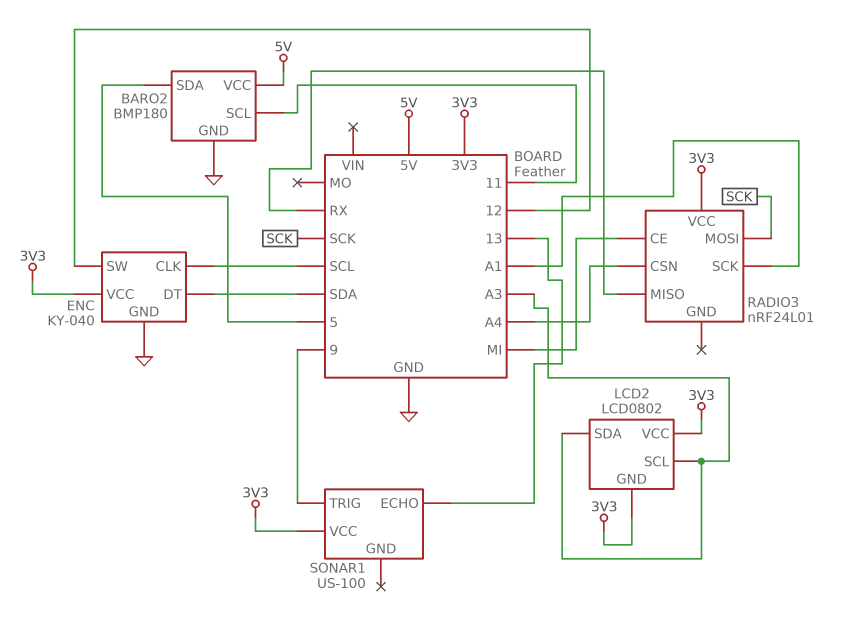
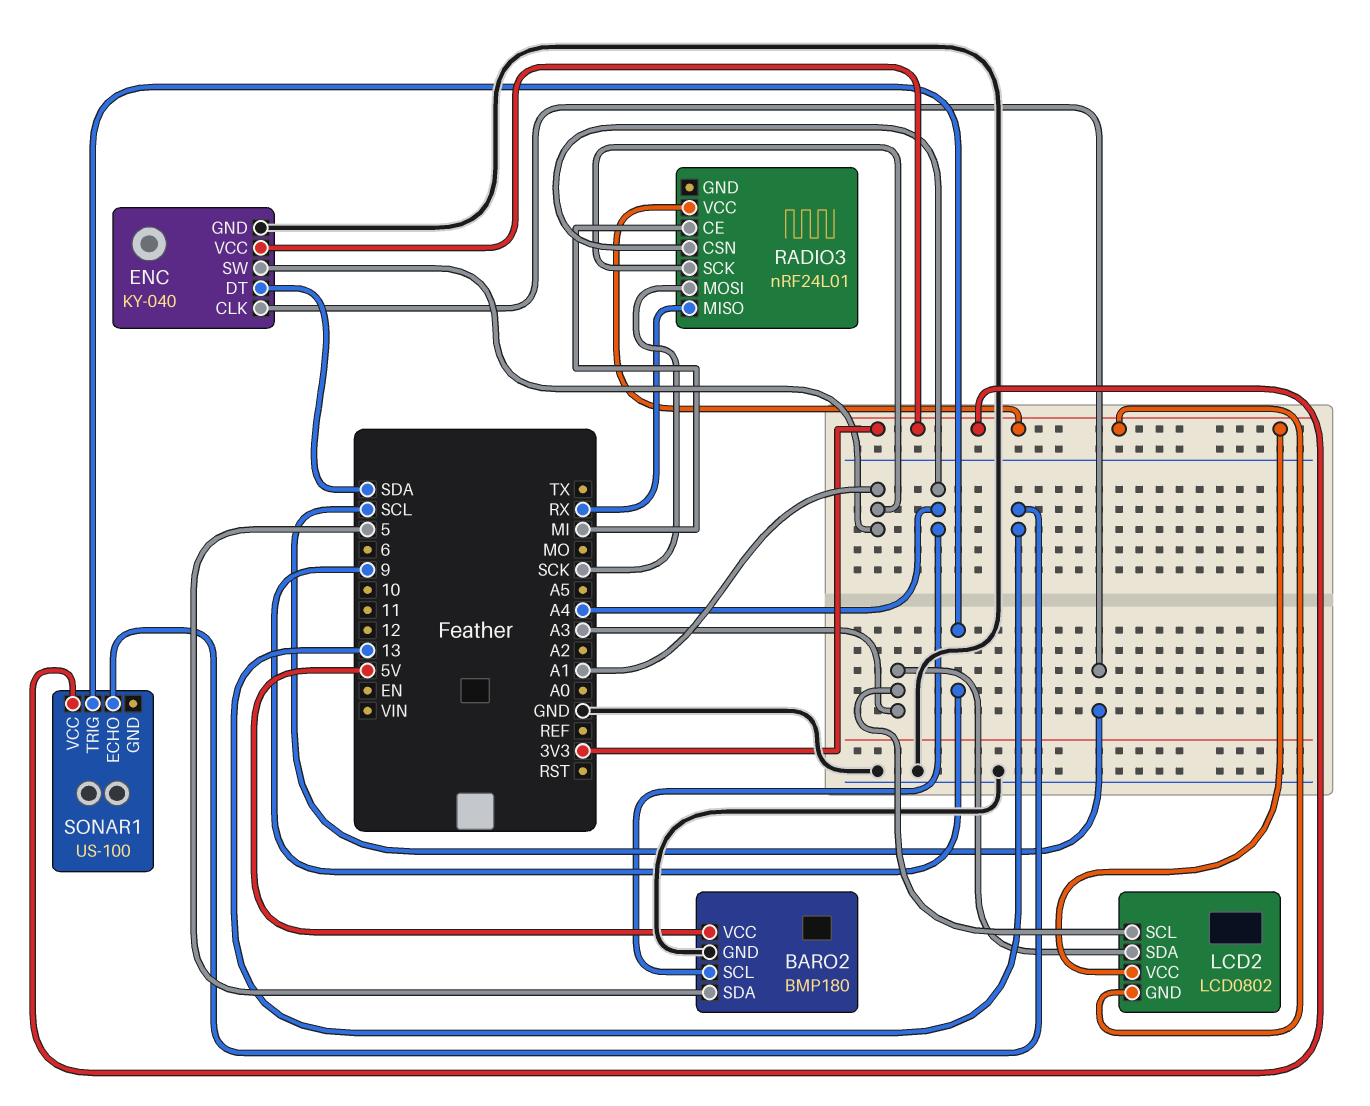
BARO2 pin SCL: 11 -> A4
ENC pin SW: 12 -> A1

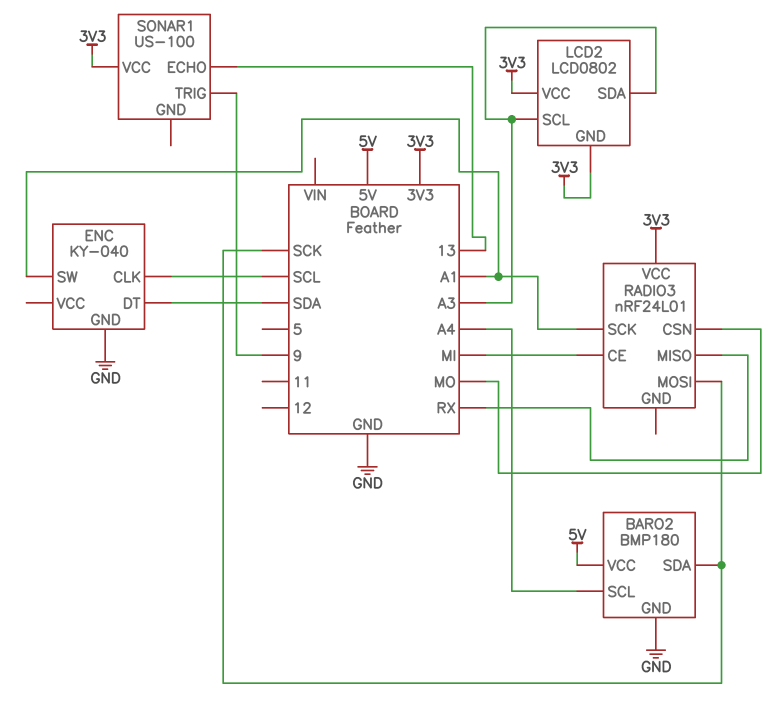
BARO2 pin SDA: 5 -> SCK
ENC pin VCC: 3V3 -> none
RADIO3 pin CSN: A4 -> MO

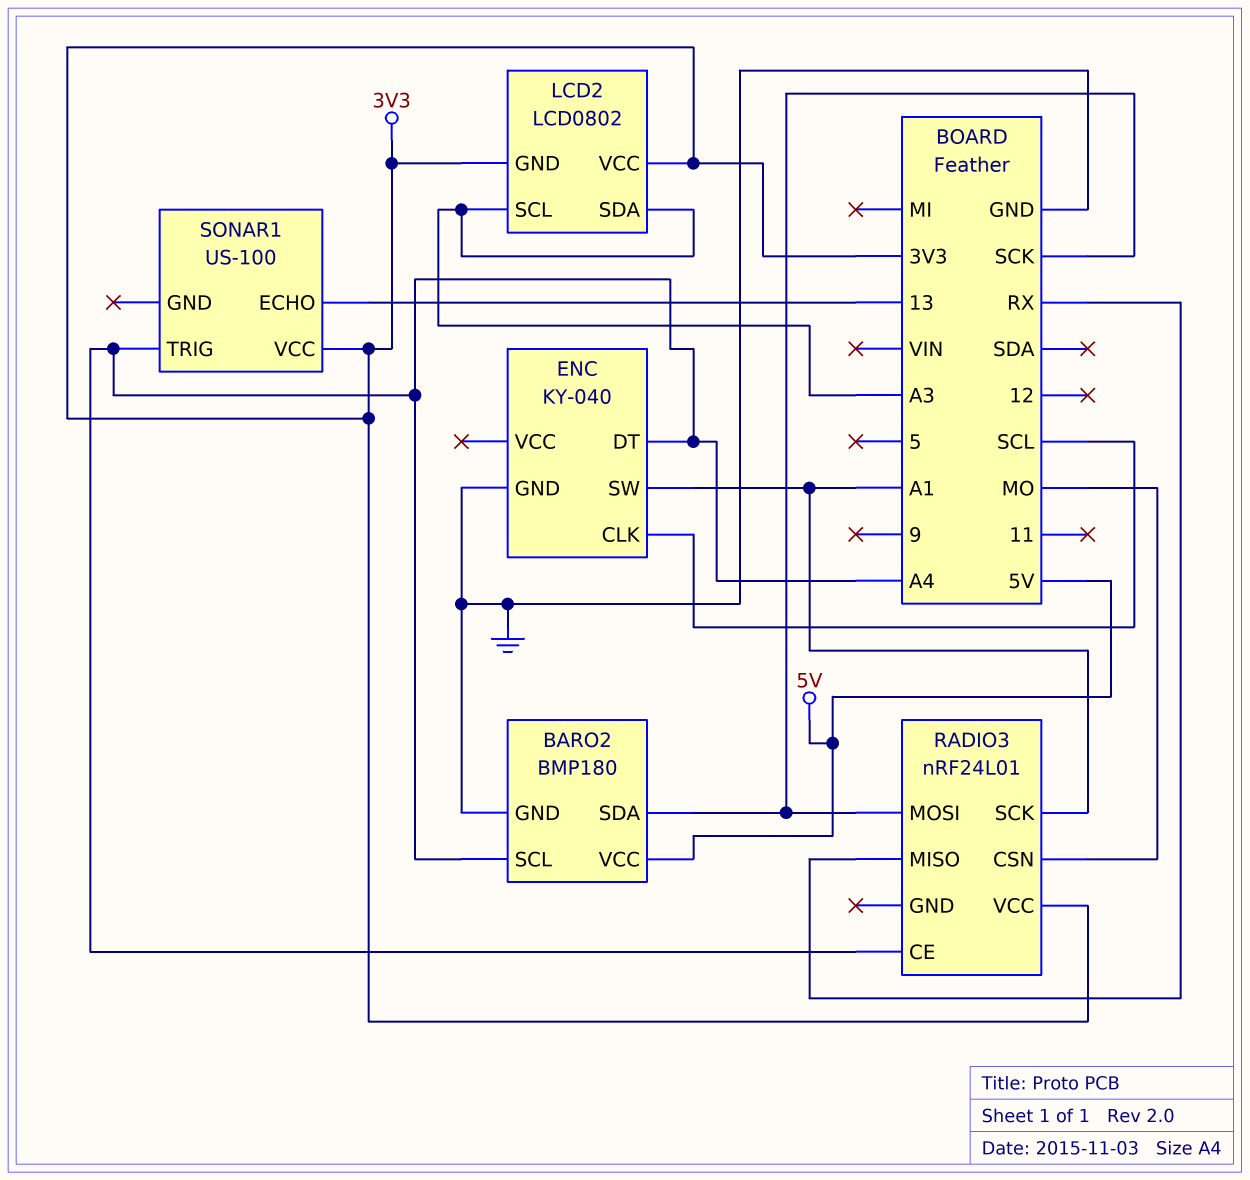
ENC pin DT: SDA -> A4
RADIO3 pin CE: MI -> A4
SONAR1 pin TRIG: 9 -> A4

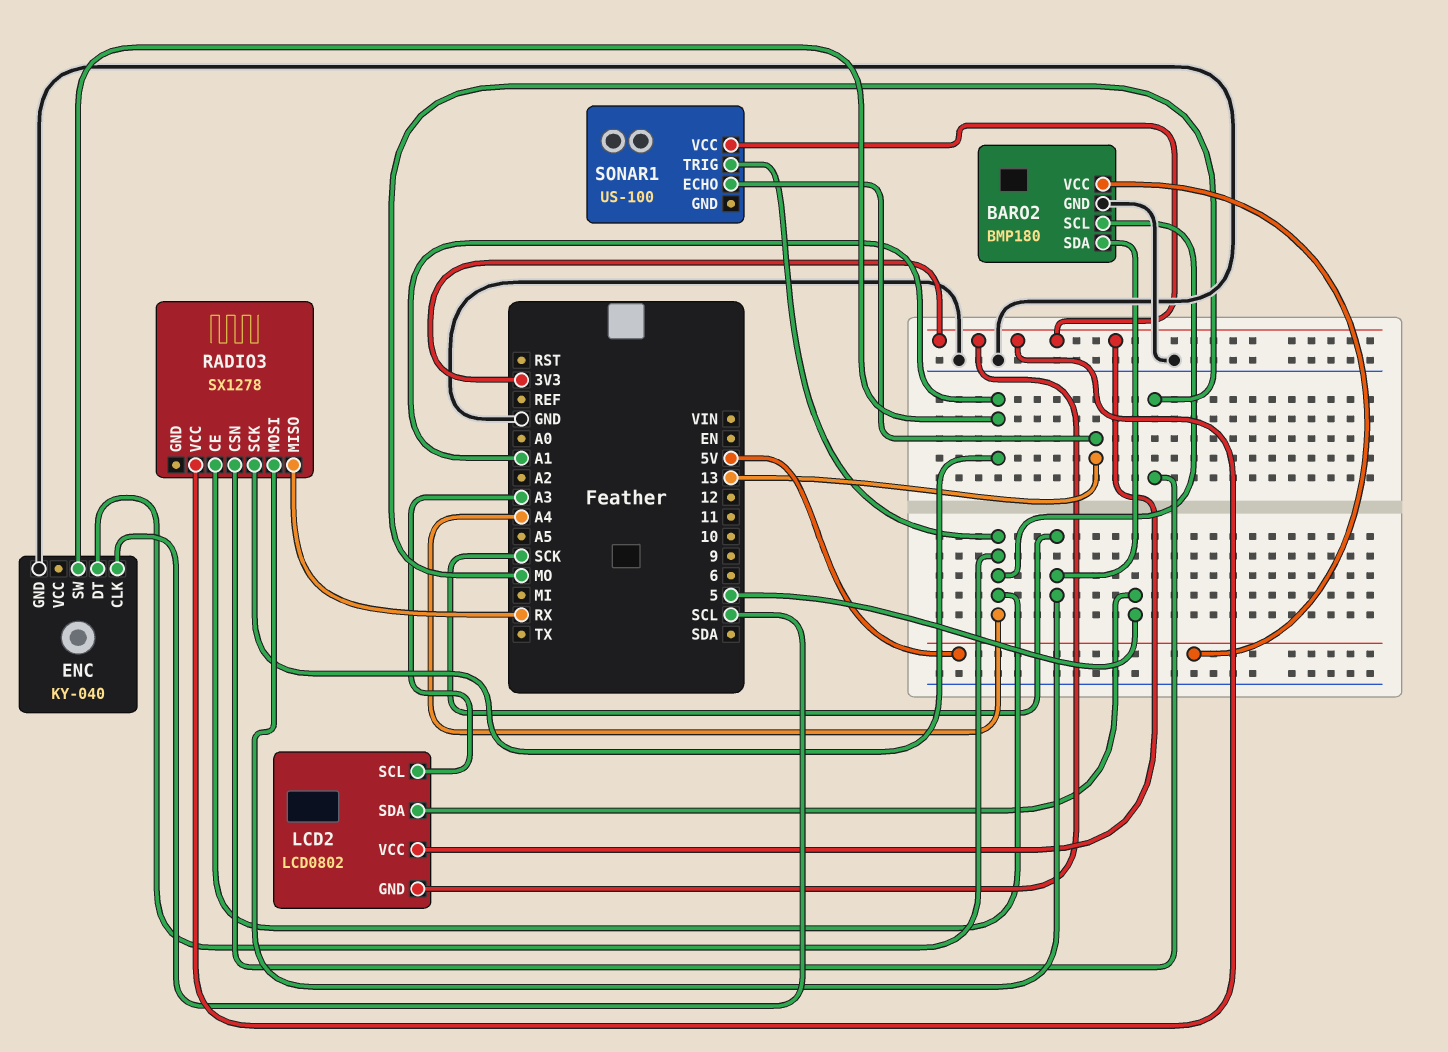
LCD2 pin SDA: A3 -> 5
RADIO3: nRF24L01 -> SX1278

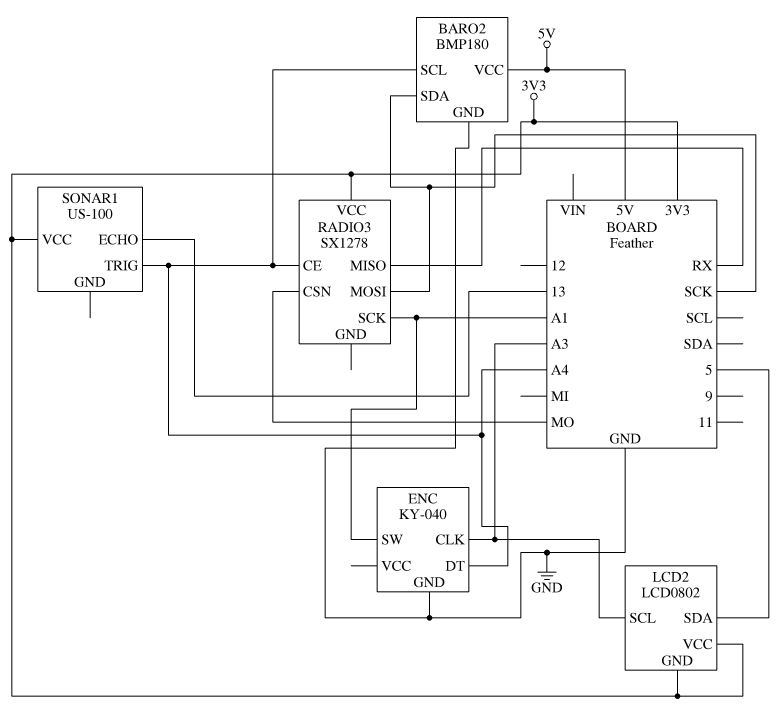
ENC pin CLK: SCL -> A3

